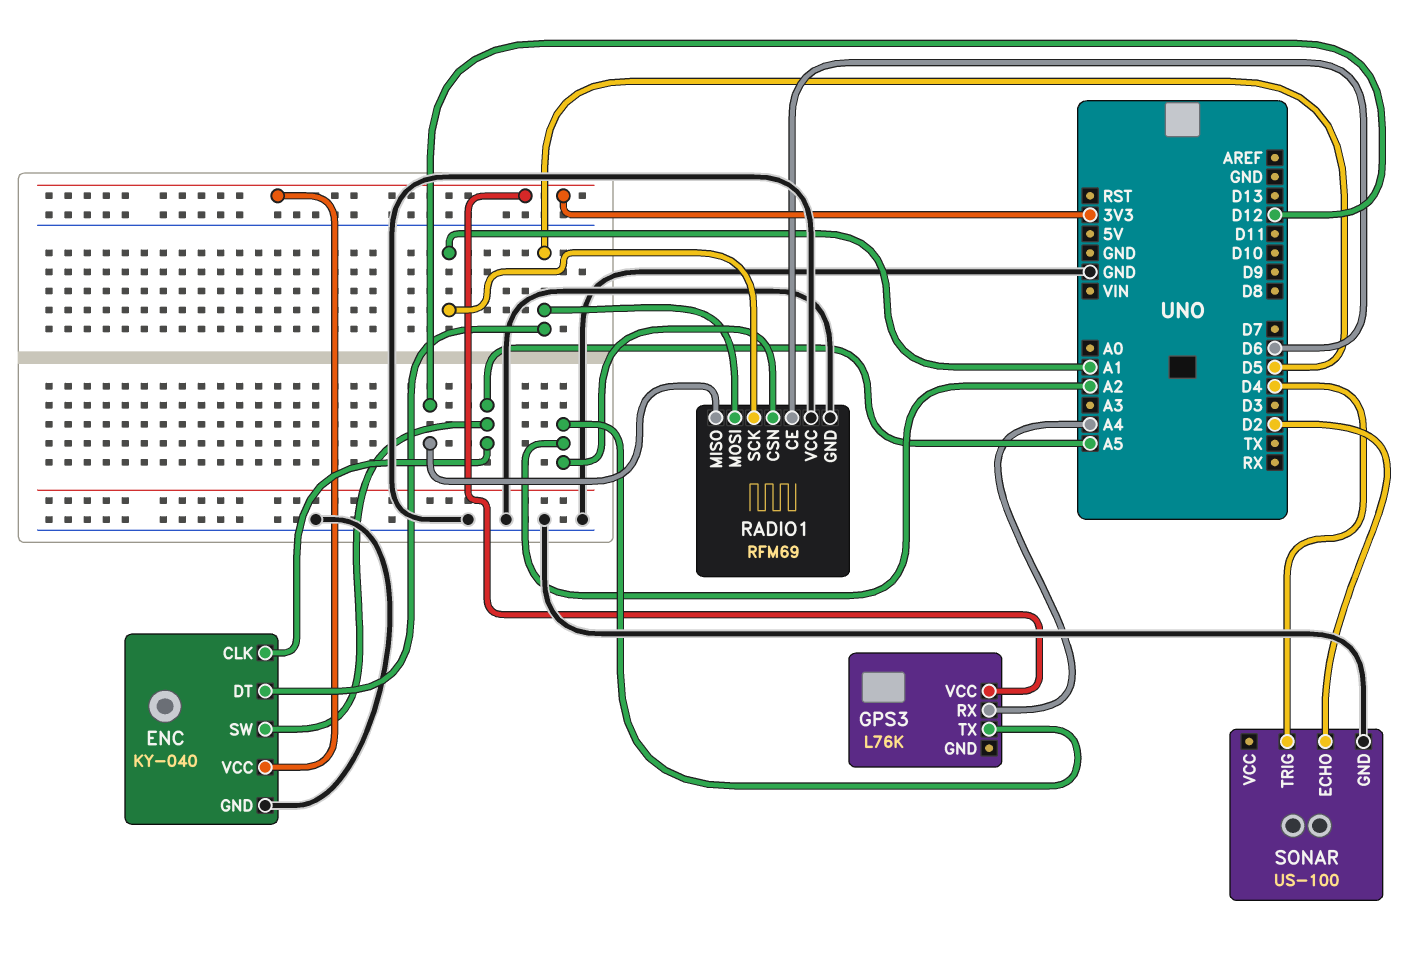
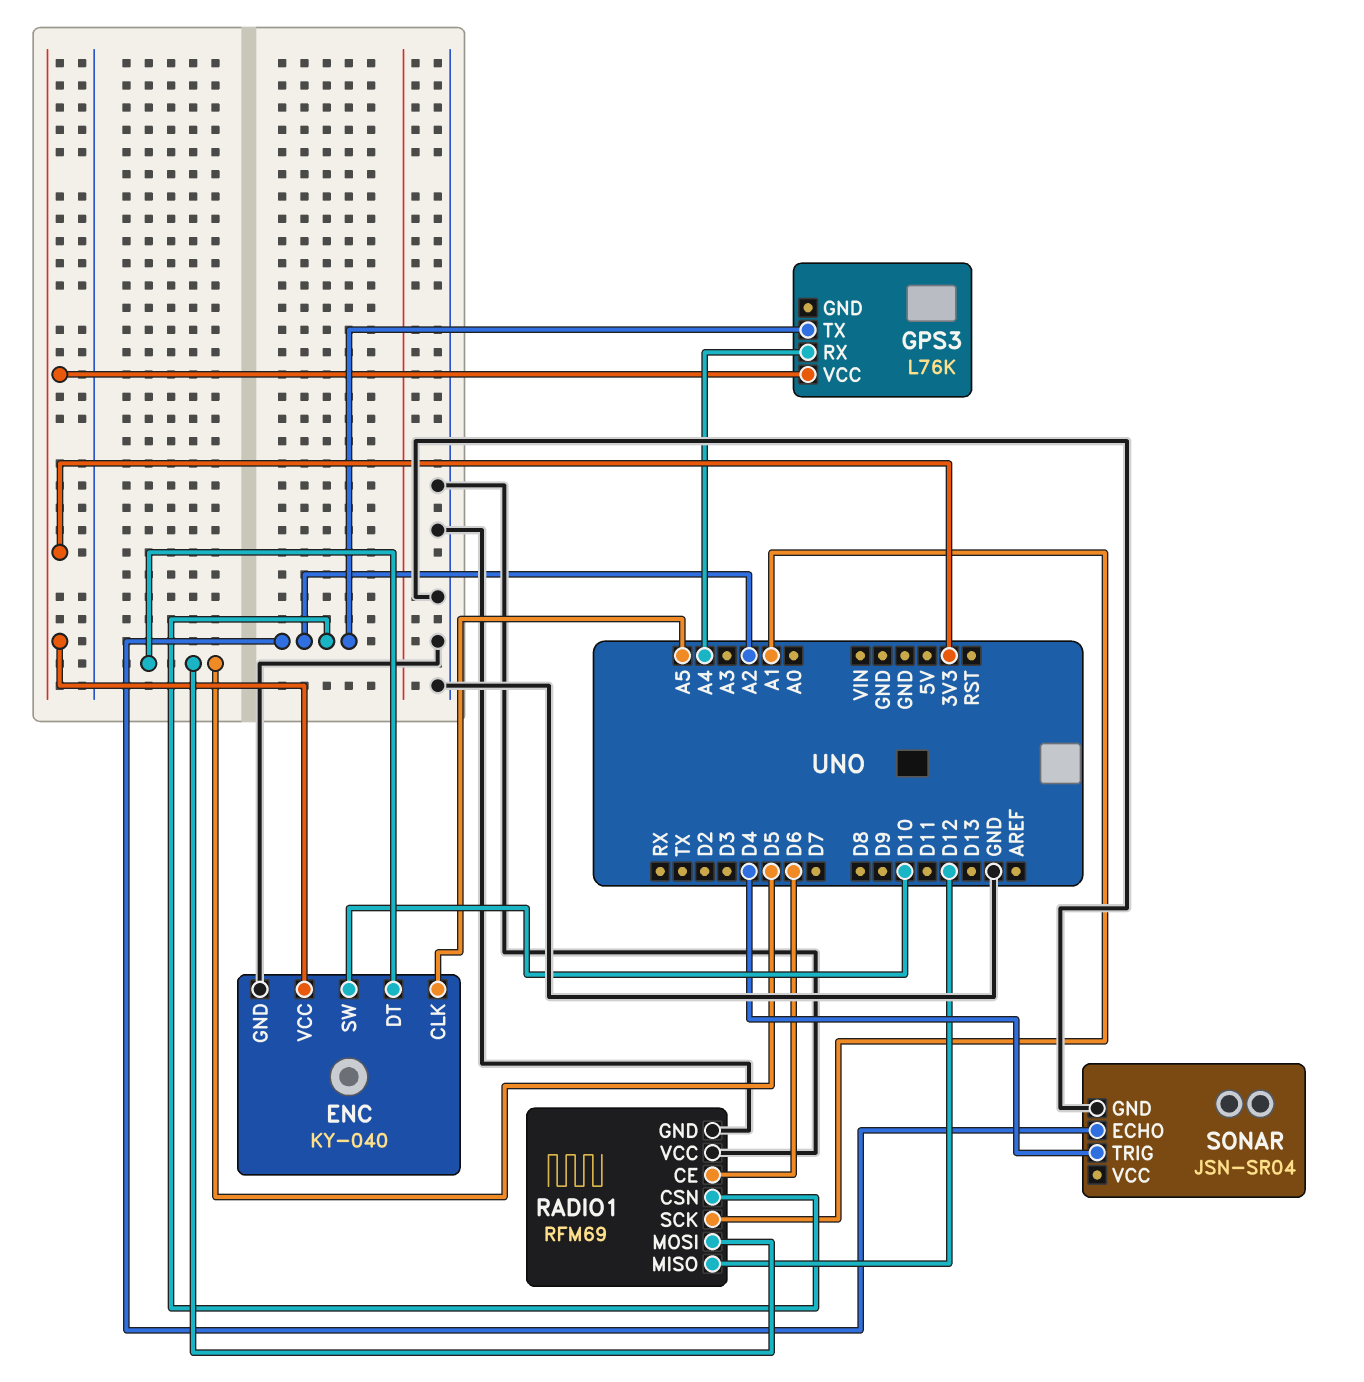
ENC pin SW: A5 -> D10
SONAR: US-100 -> JSN-SR04
SONAR pin ECHO: D2 -> A2

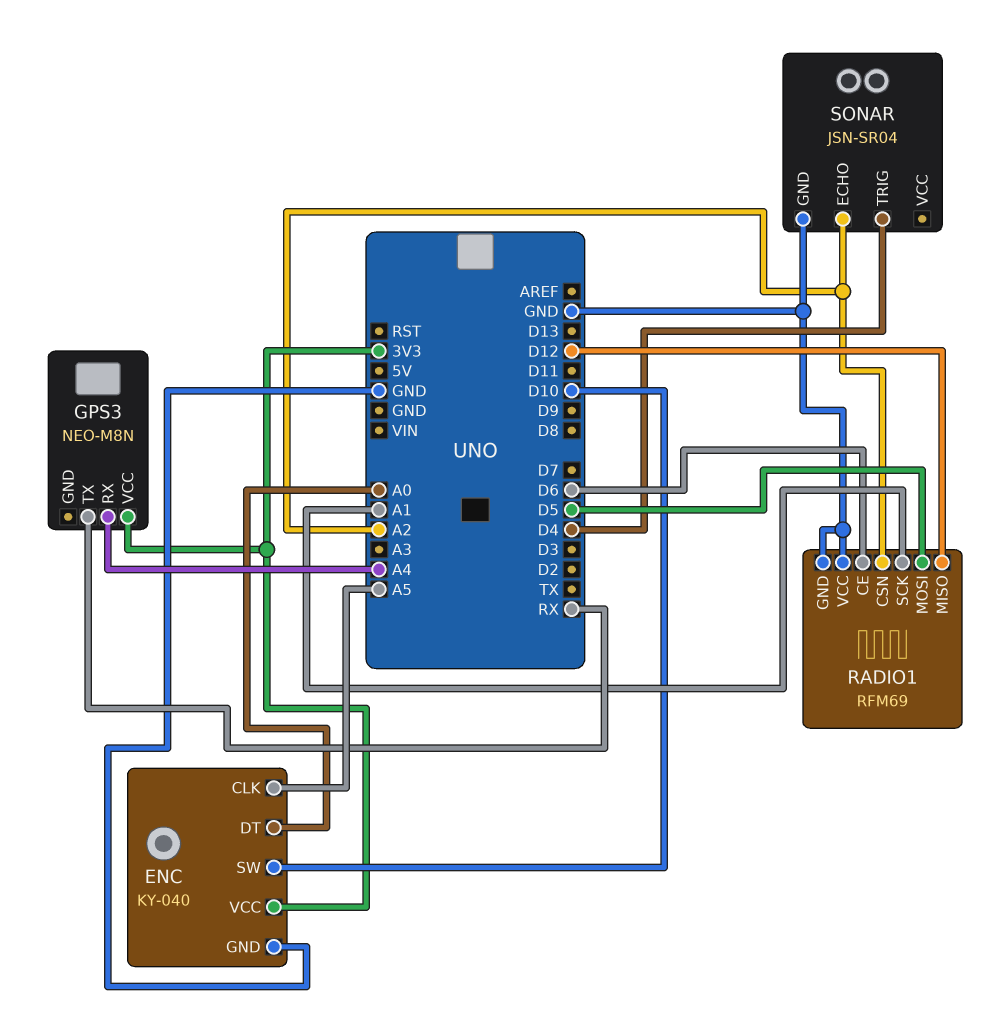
ENC pin DT: D5 -> A0
GPS3: L76K -> NEO-M8N
GPS3 pin TX: A2 -> RX

